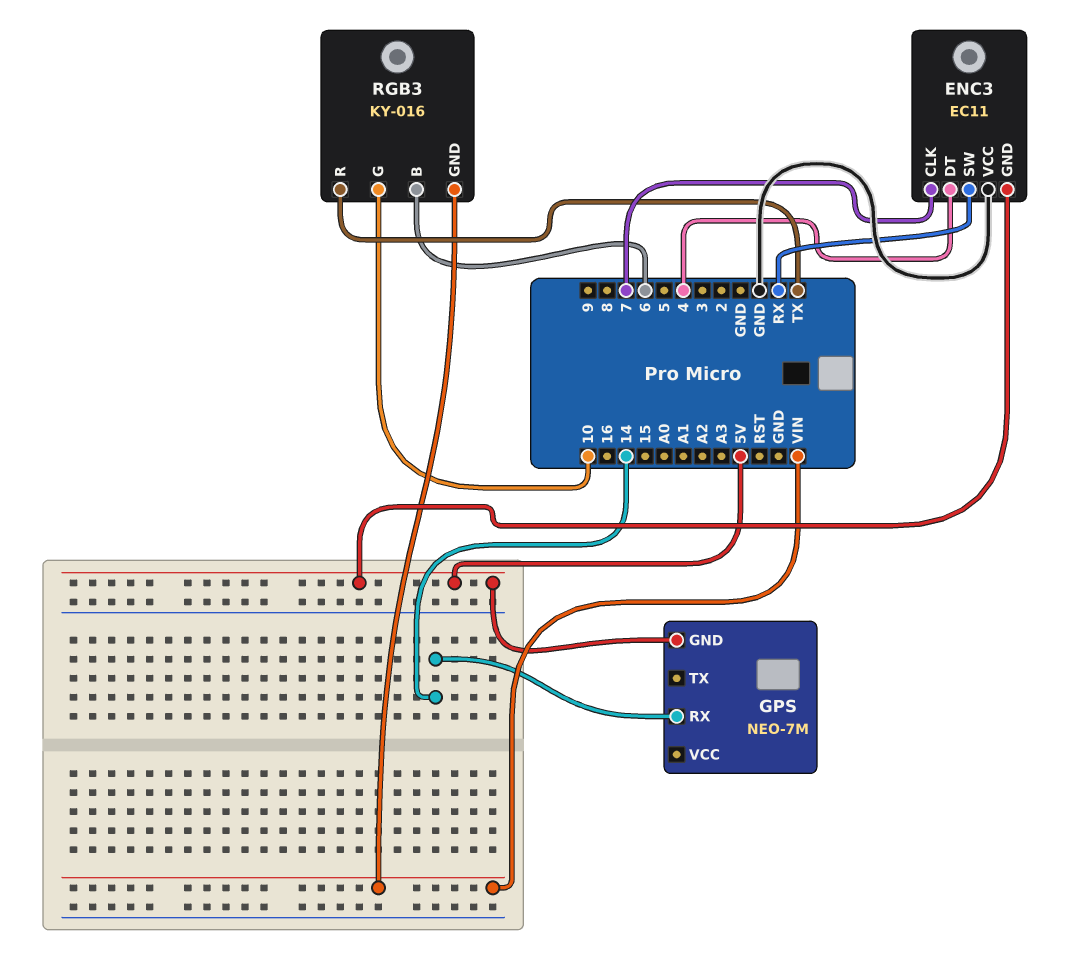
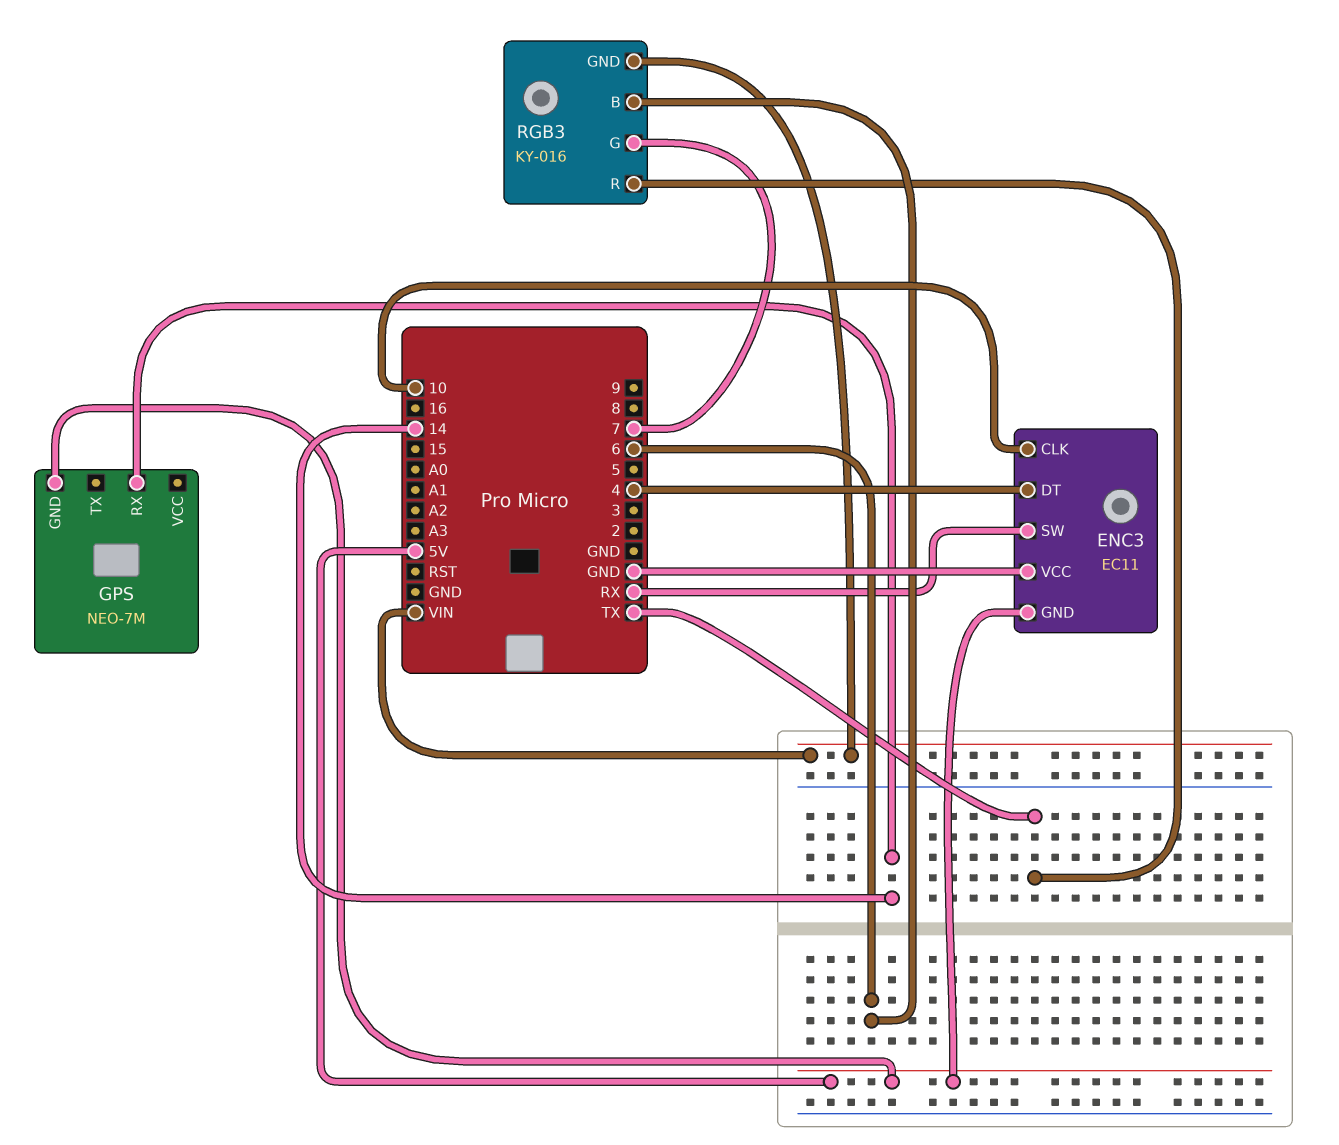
ENC3 pin CLK: 7 -> 10
RGB3 pin G: 10 -> 7

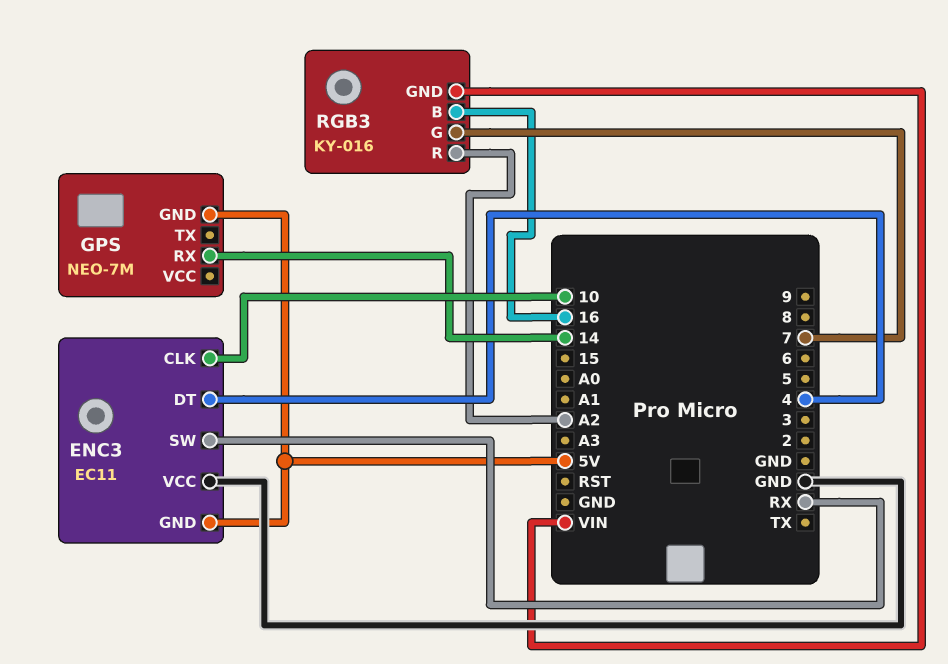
RGB3 pin B: 6 -> 16
RGB3 pin R: TX -> A2

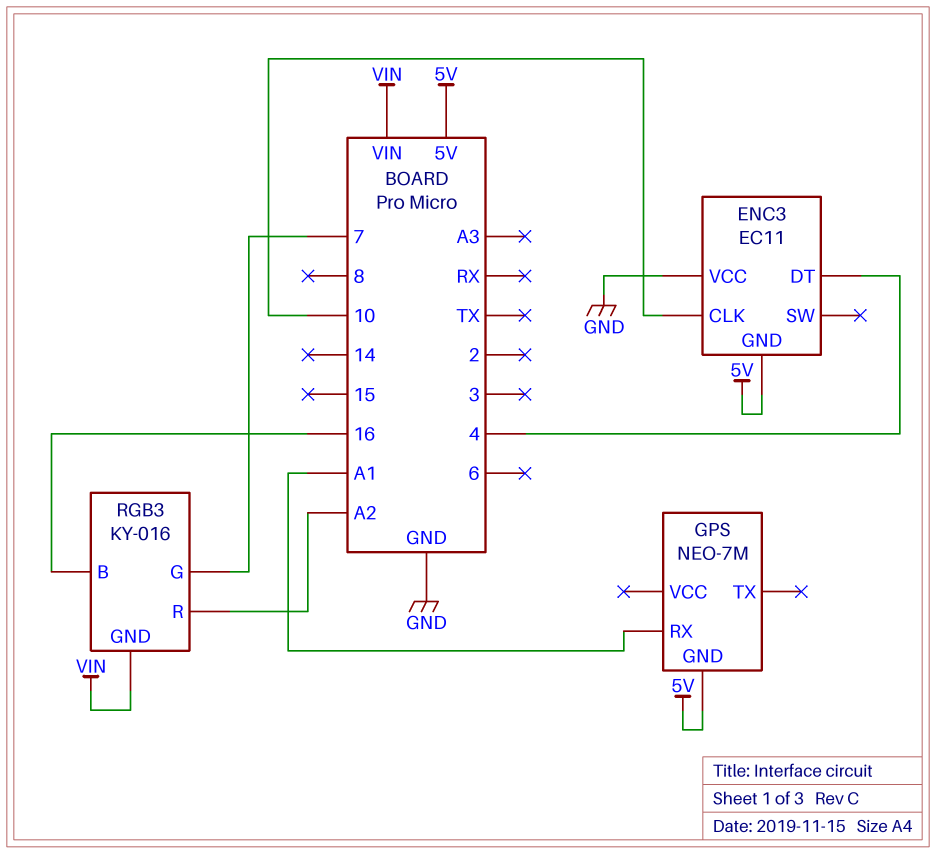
ENC3 pin SW: RX -> none
GPS pin RX: 14 -> A1

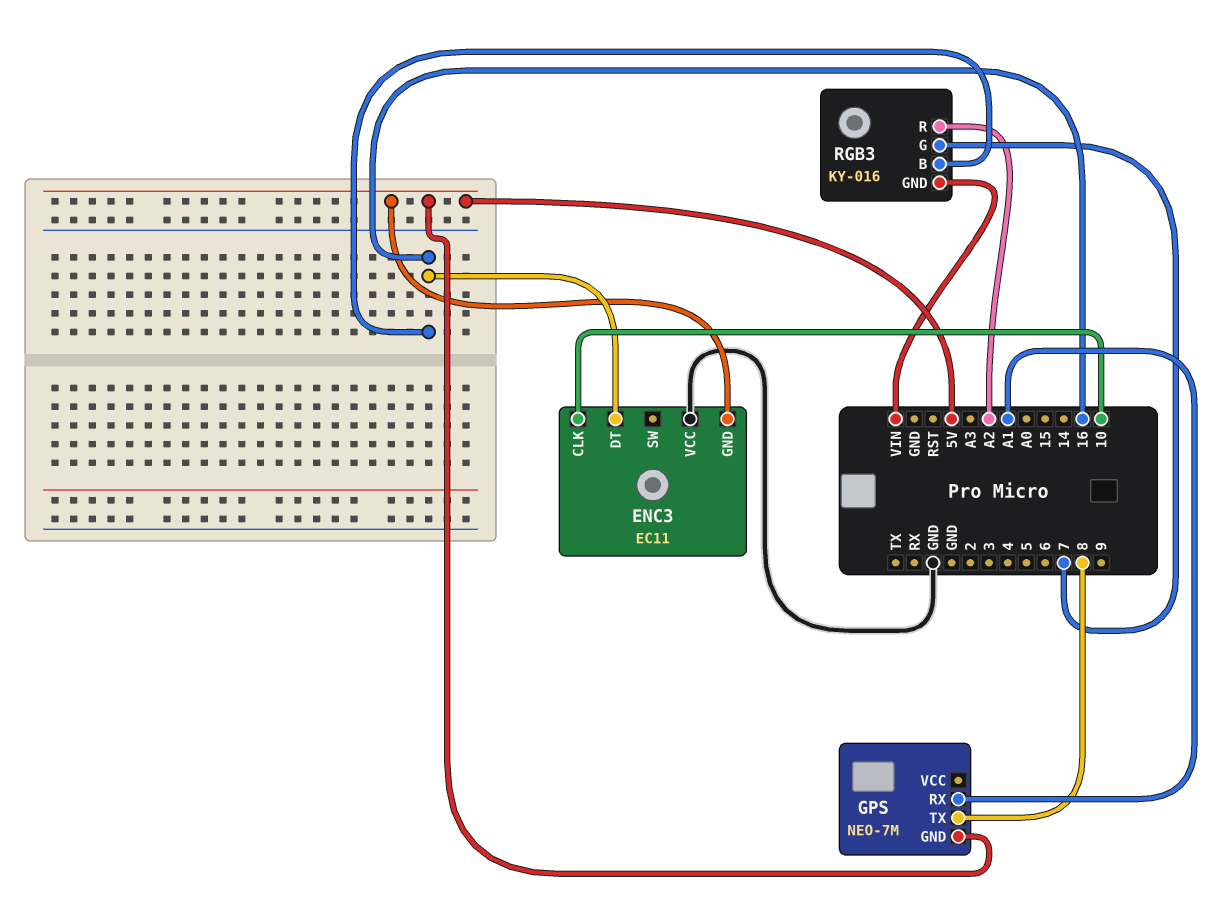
ENC3 pin DT: 4 -> 16
GPS pin TX: none -> 8

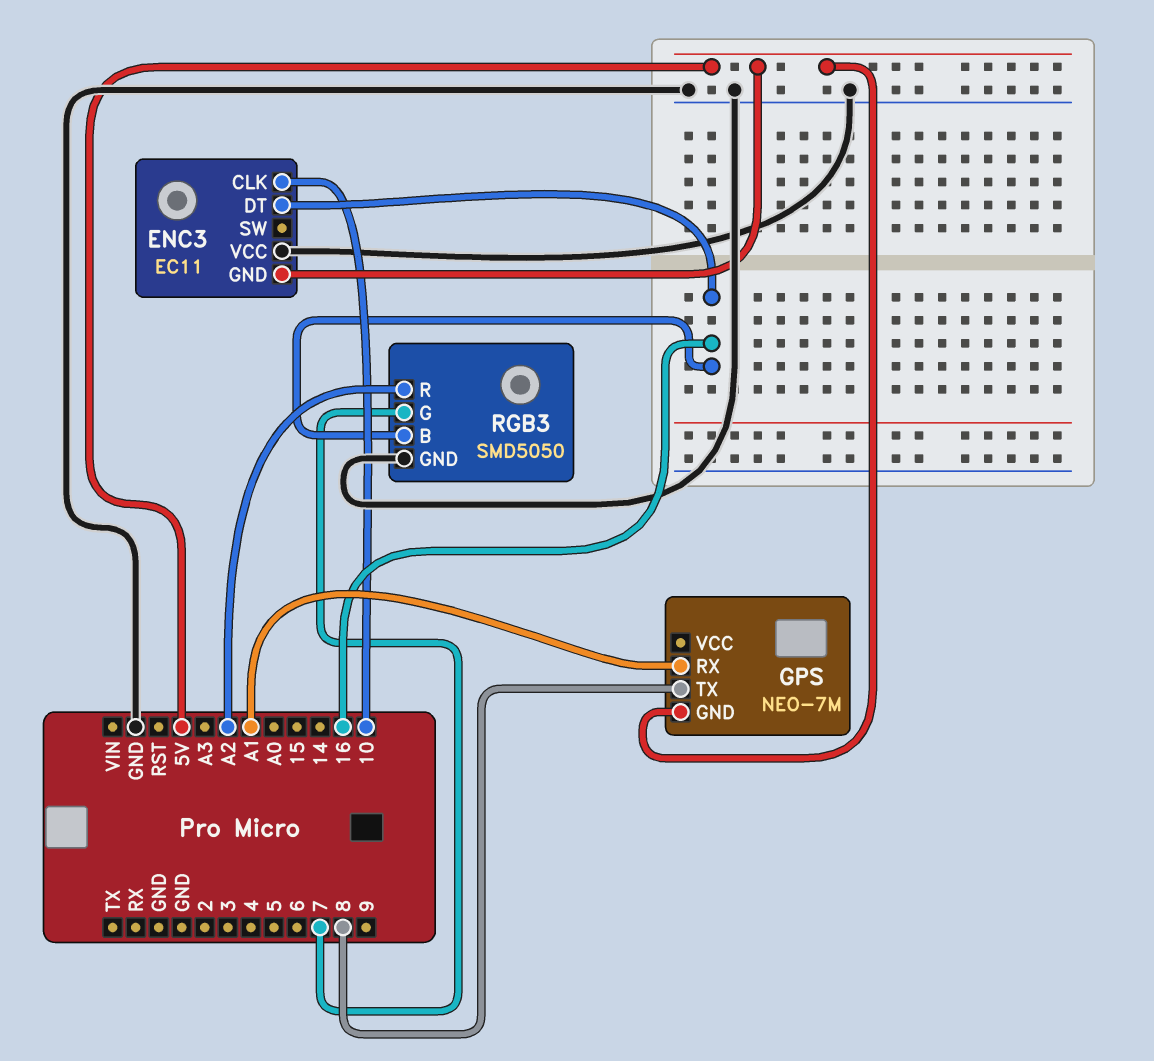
RGB3: KY-016 -> SMD5050
RGB3 pin GND: VIN -> GND

